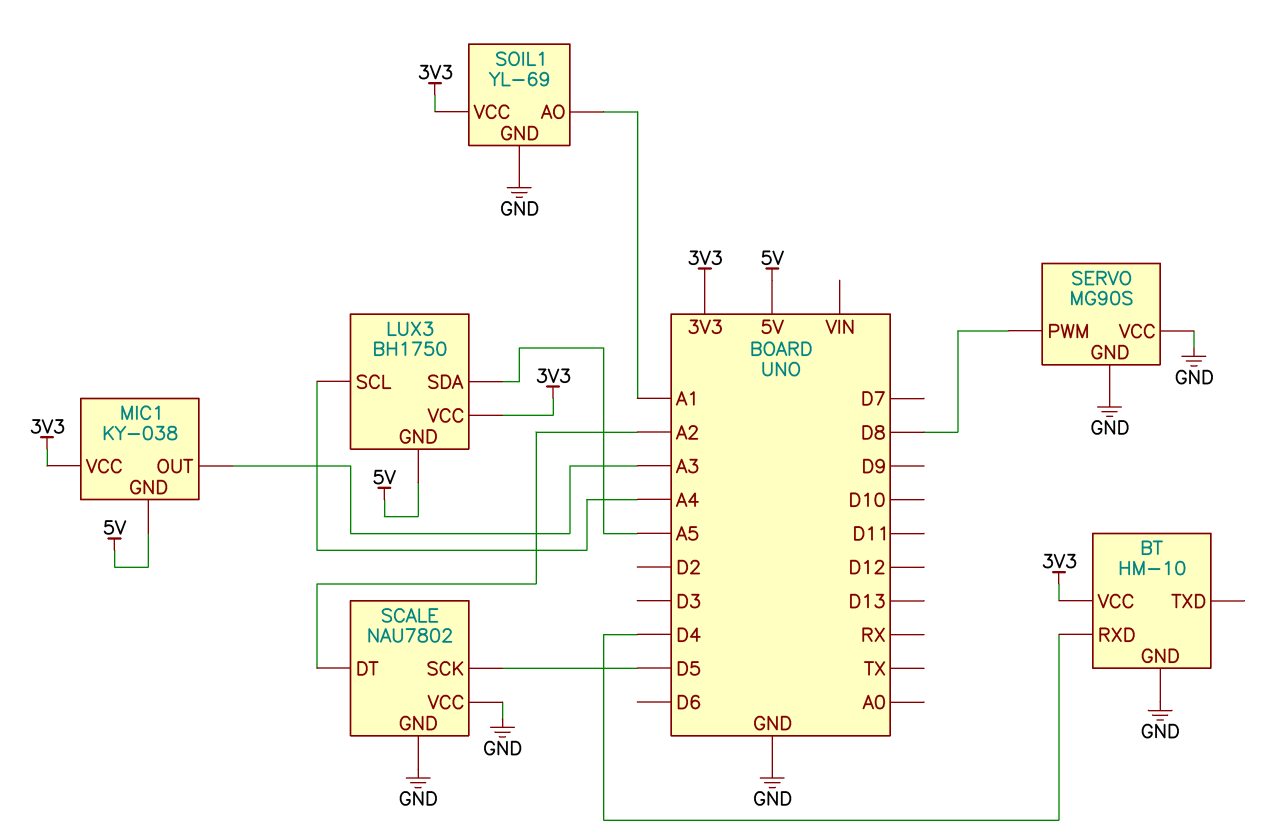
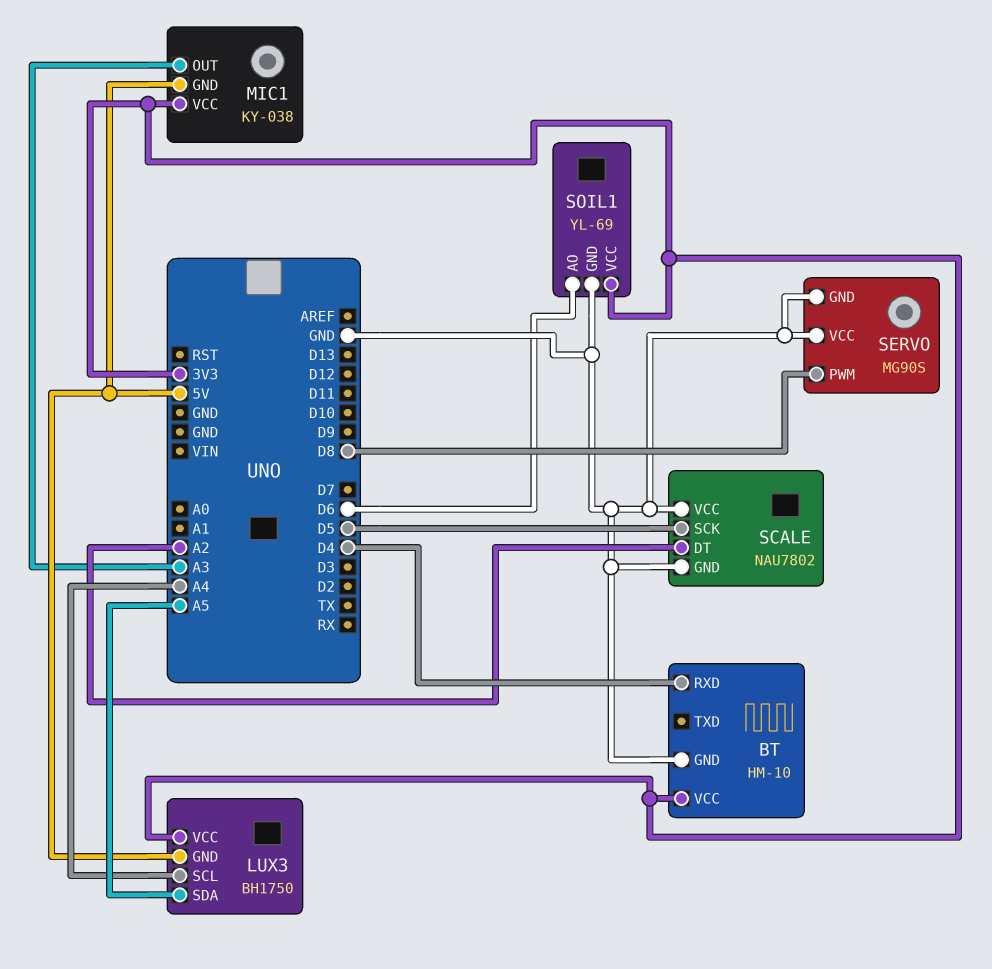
SOIL1 pin AO: A1 -> D6

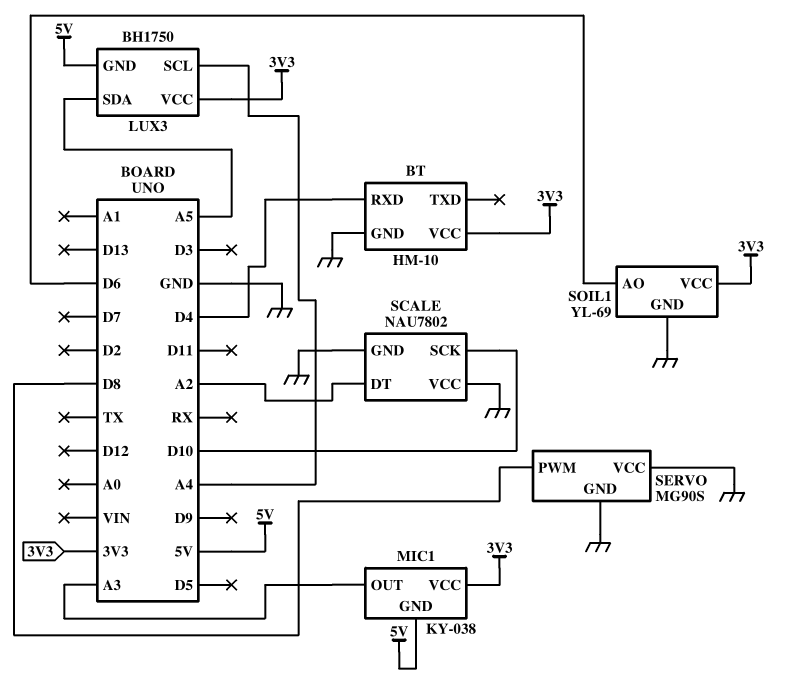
SCALE pin SCK: D5 -> D10

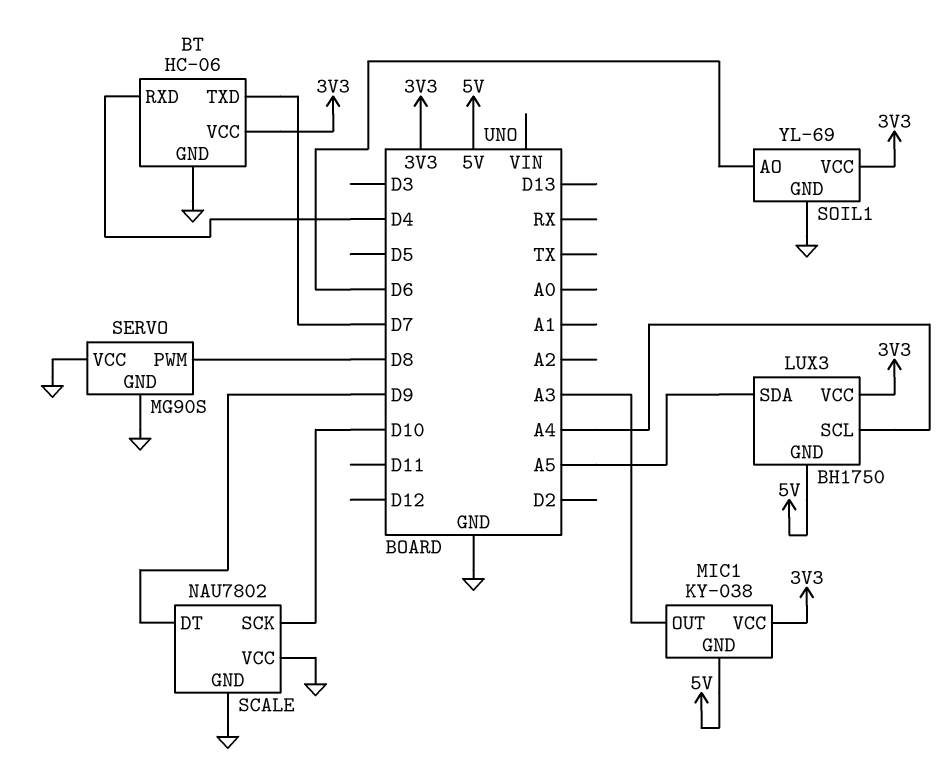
BT: HM-10 -> HC-06
BT pin TXD: none -> D7
SCALE pin DT: A2 -> D9

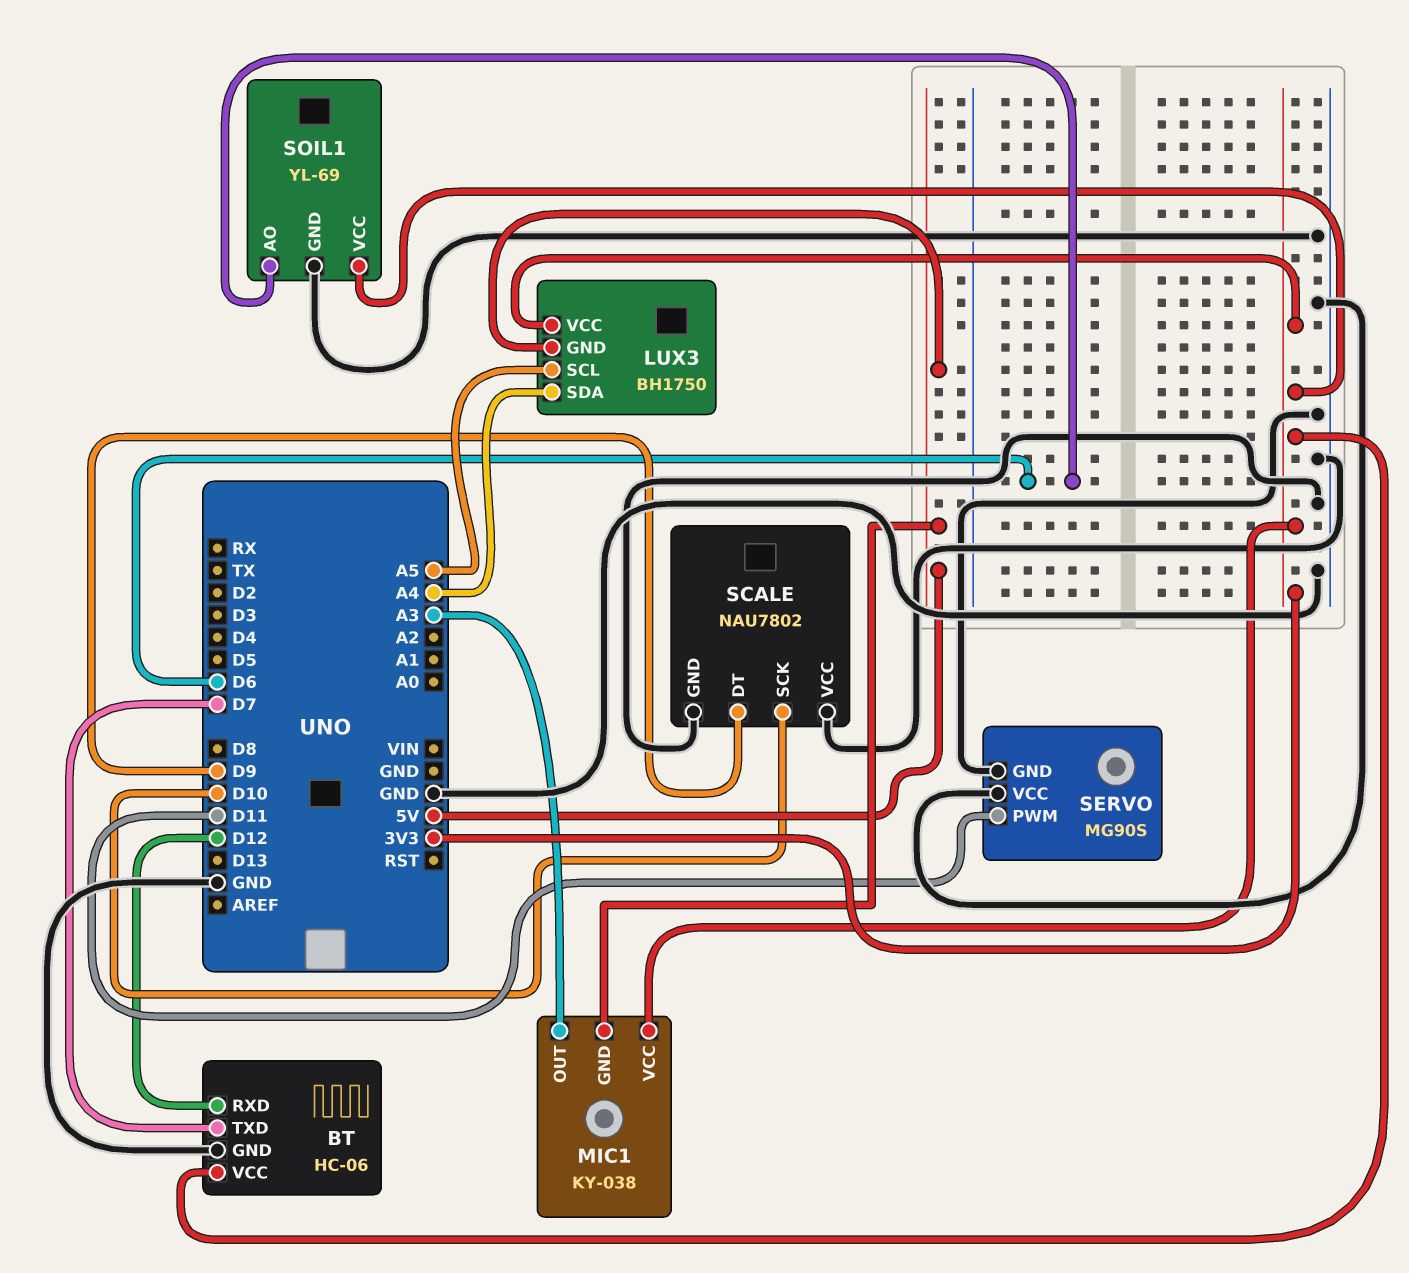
BT pin RXD: D4 -> D12
LUX3 pin SCL: A4 -> A5
LUX3 pin SDA: A5 -> A4
SERVO pin PWM: D8 -> D11

